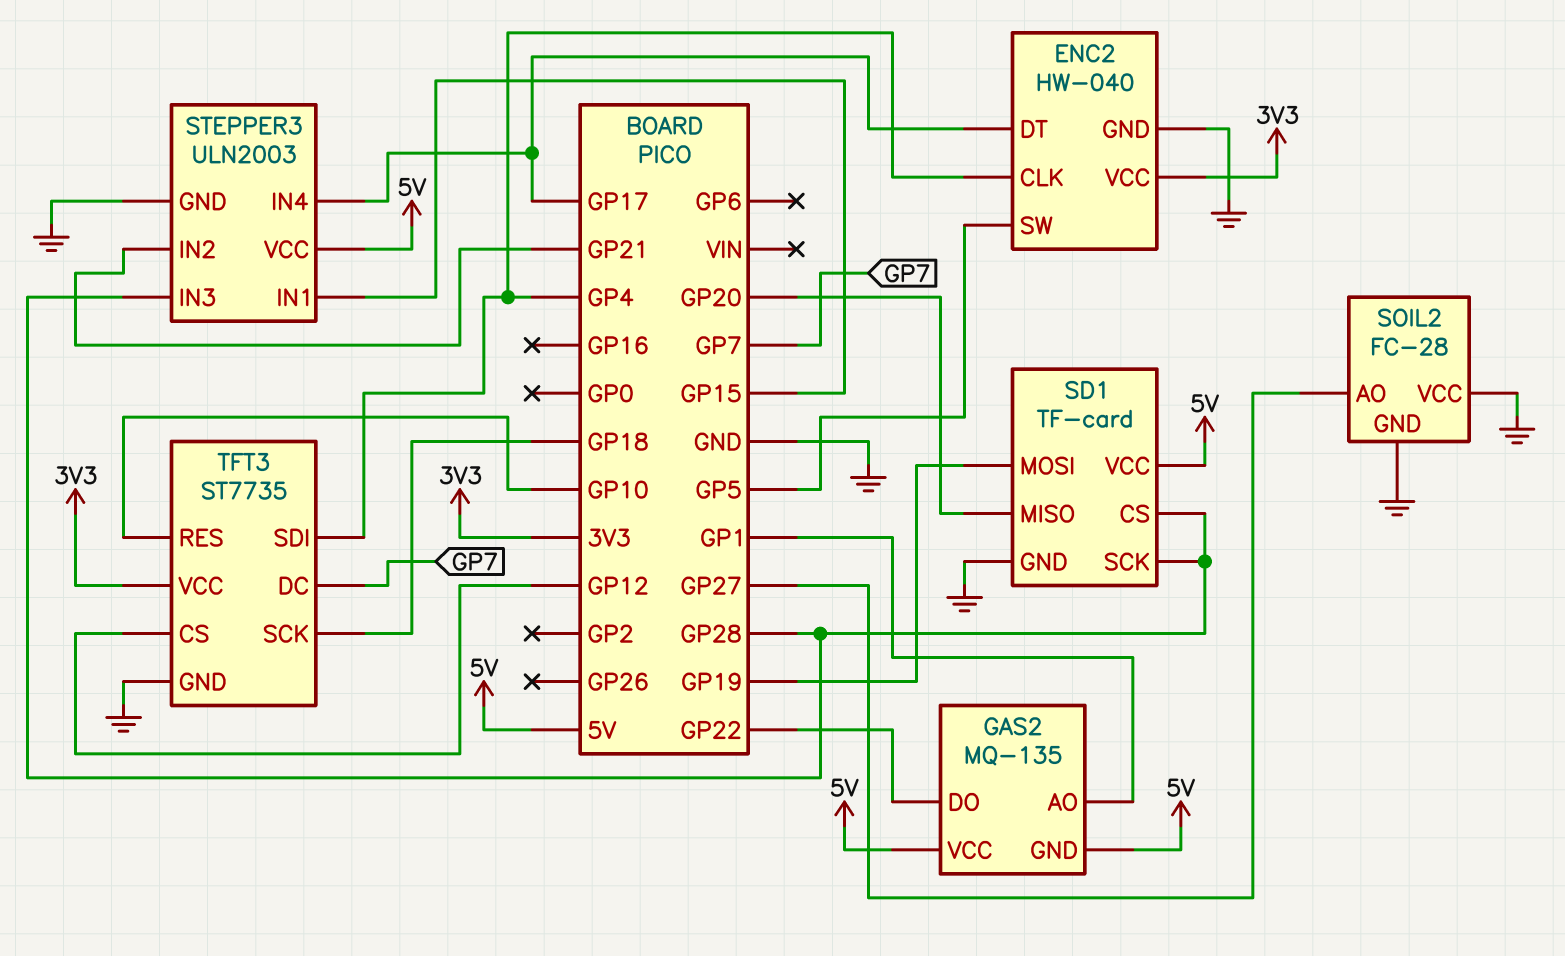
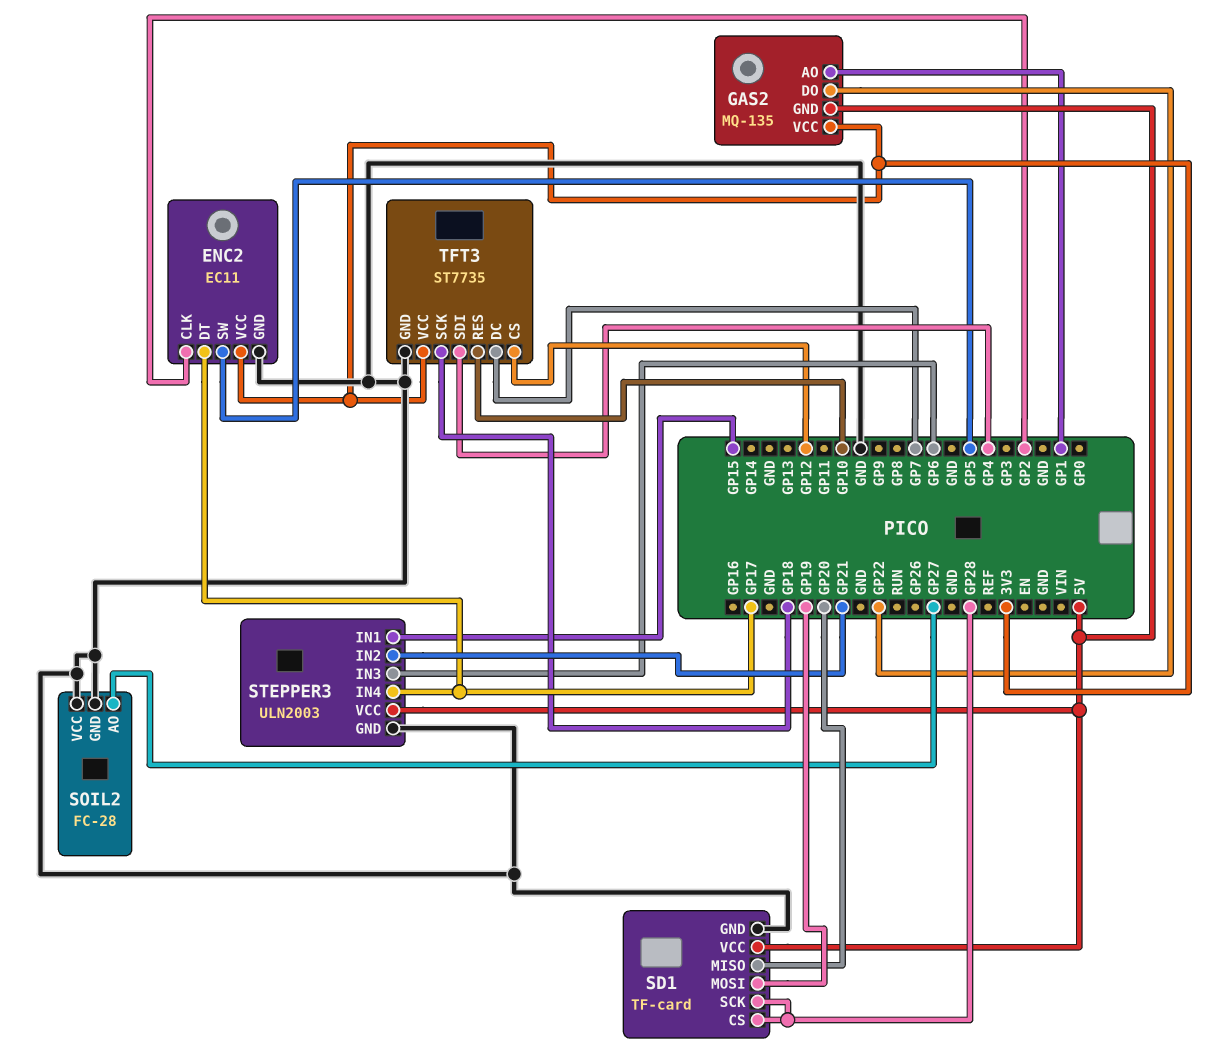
ENC2: HW-040 -> EC11
ENC2 pin CLK: GP4 -> GP2
GAS2 pin VCC: 5V -> 3V3
STEPPER3 pin IN3: GP28 -> GP6

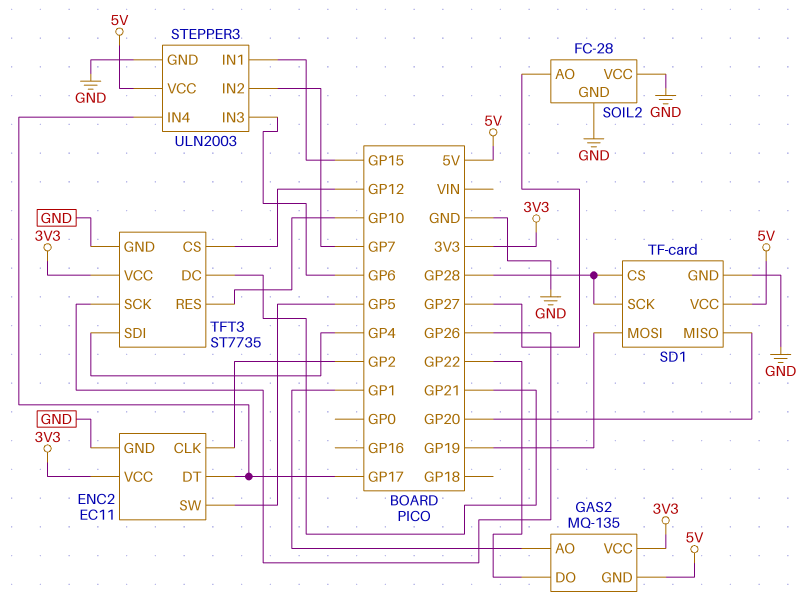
STEPPER3 pin IN2: GP21 -> GP7
TFT3 pin DC: GP7 -> GP21
TFT3 pin SCK: GP18 -> GP26

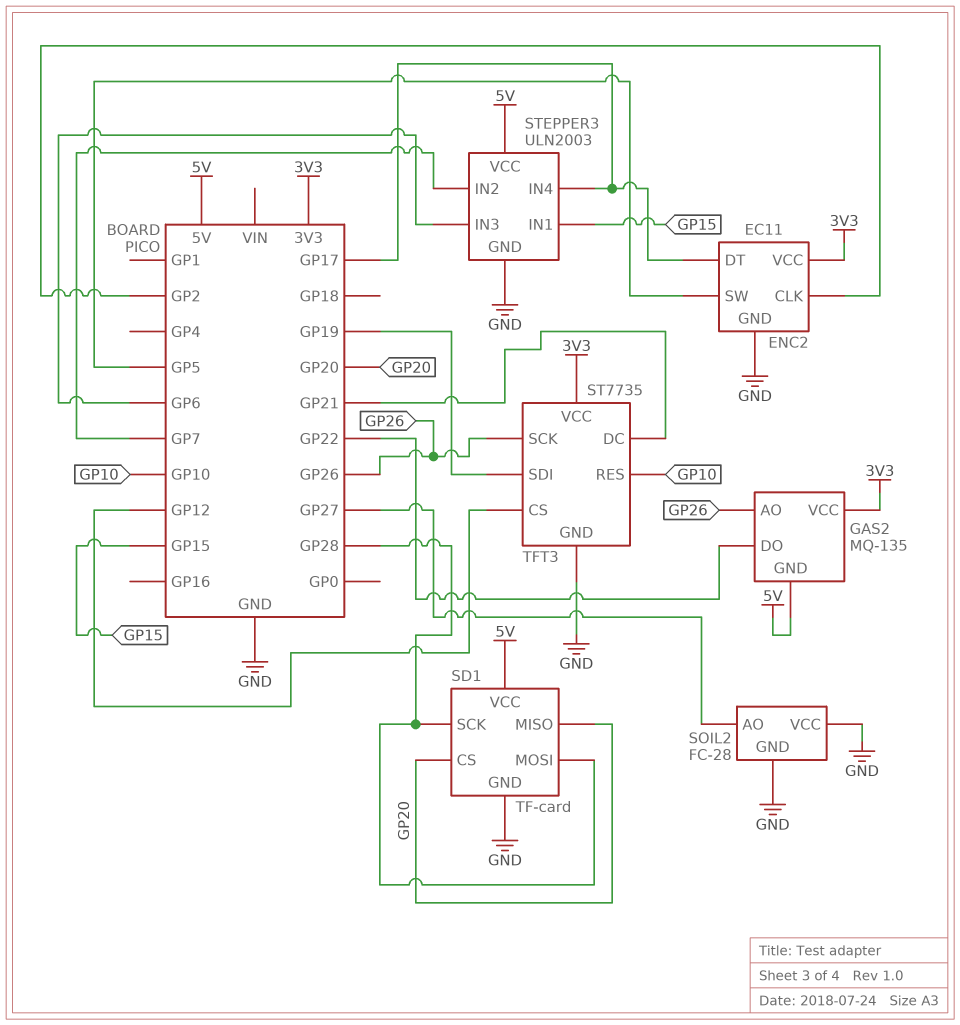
GAS2 pin AO: GP1 -> GP26
SD1 pin CS: GP28 -> GP20
SD1 pin MOSI: GP19 -> GP28
TFT3 pin SDI: GP4 -> GP19

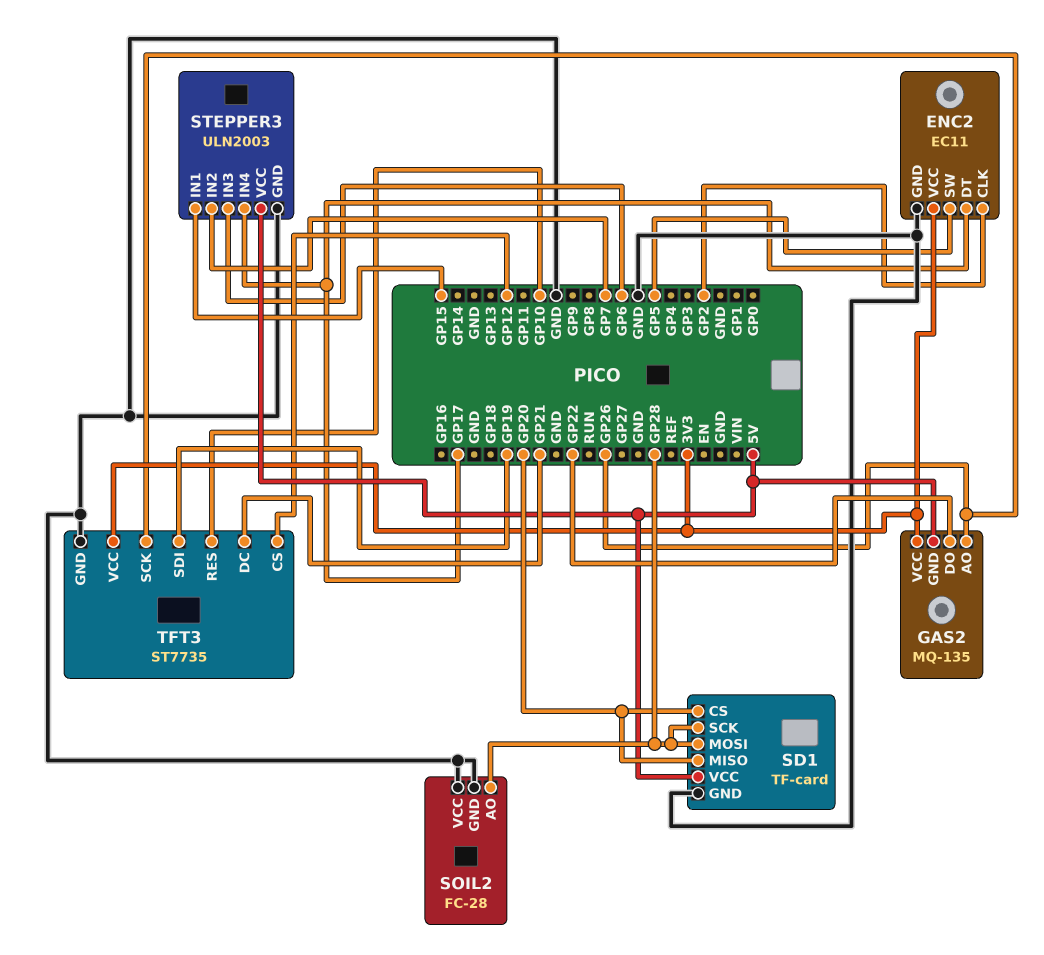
SOIL2 pin AO: GP27 -> GP28

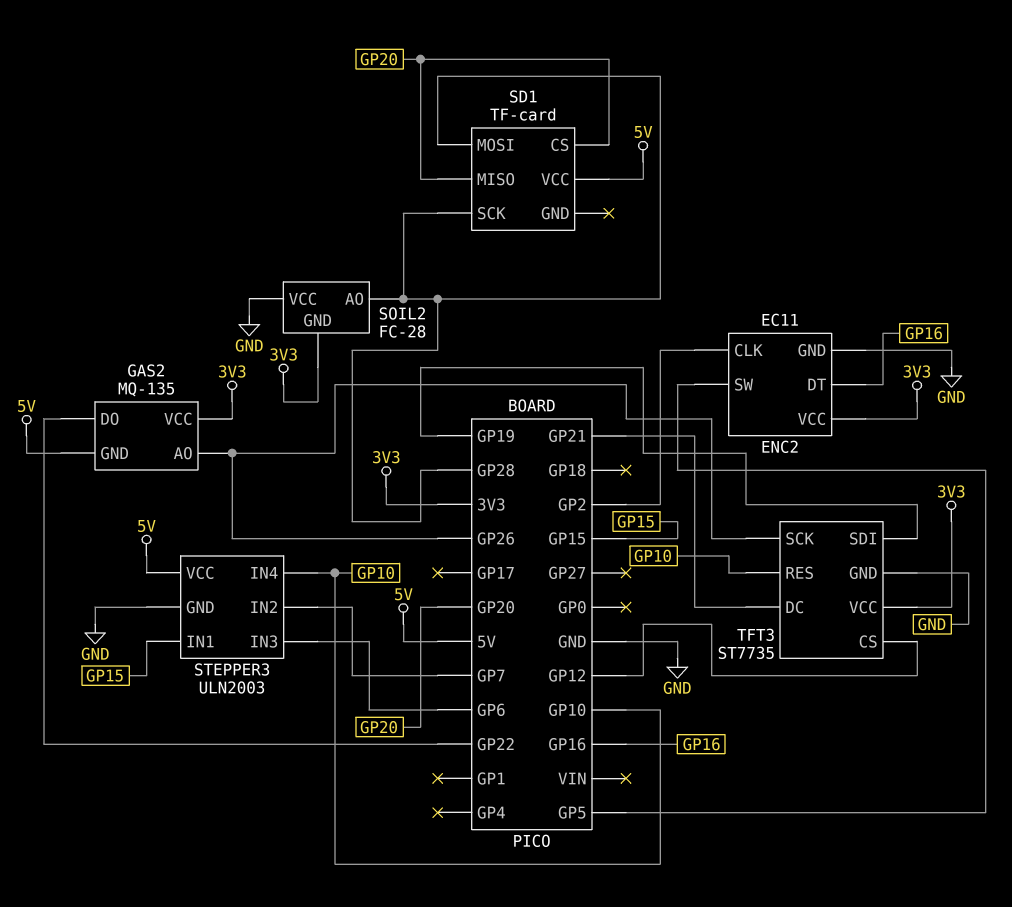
ENC2 pin DT: GP17 -> GP16
SD1 pin GND: GND -> none
SOIL2 pin GND: GND -> 3V3
STEPPER3 pin IN4: GP17 -> GP10

